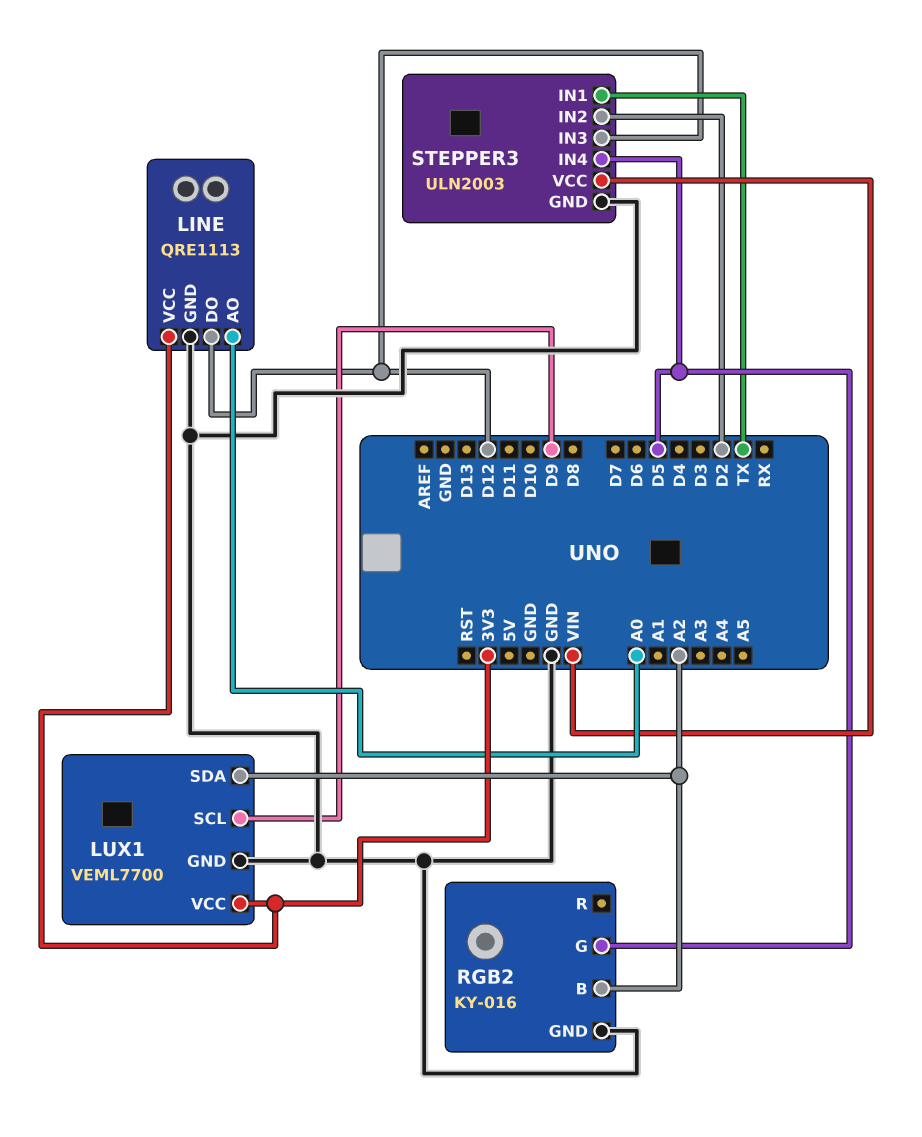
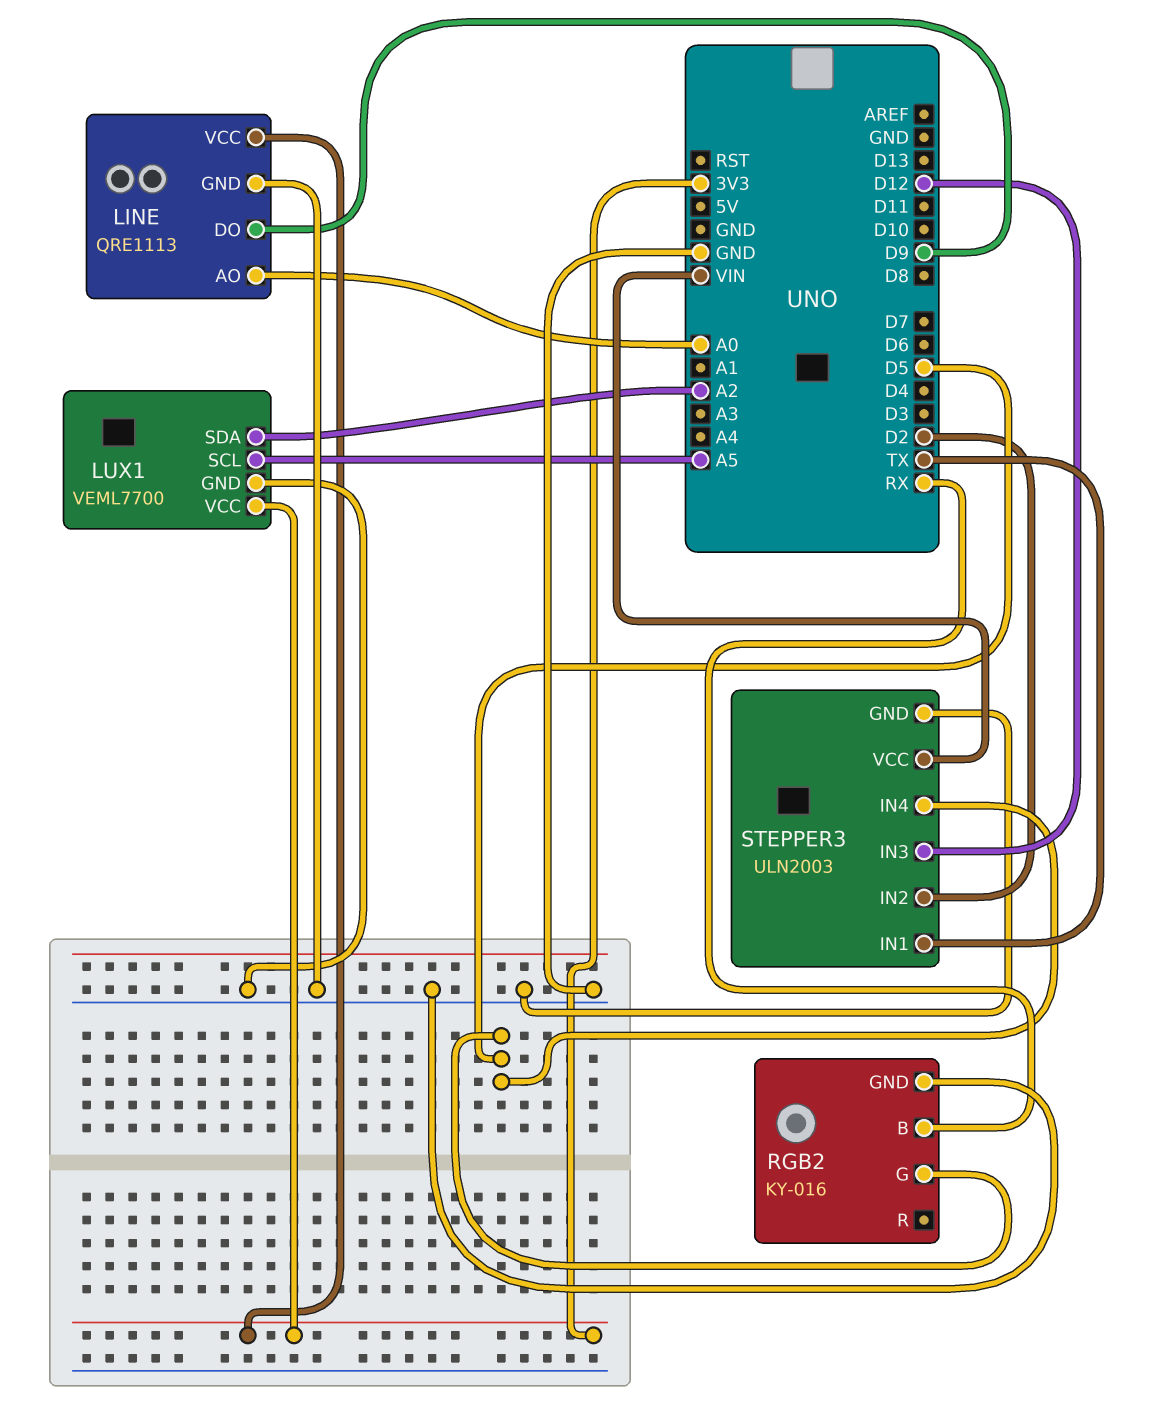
LINE pin DO: D12 -> D9
LUX1 pin SCL: D9 -> A5
RGB2 pin B: A2 -> RX

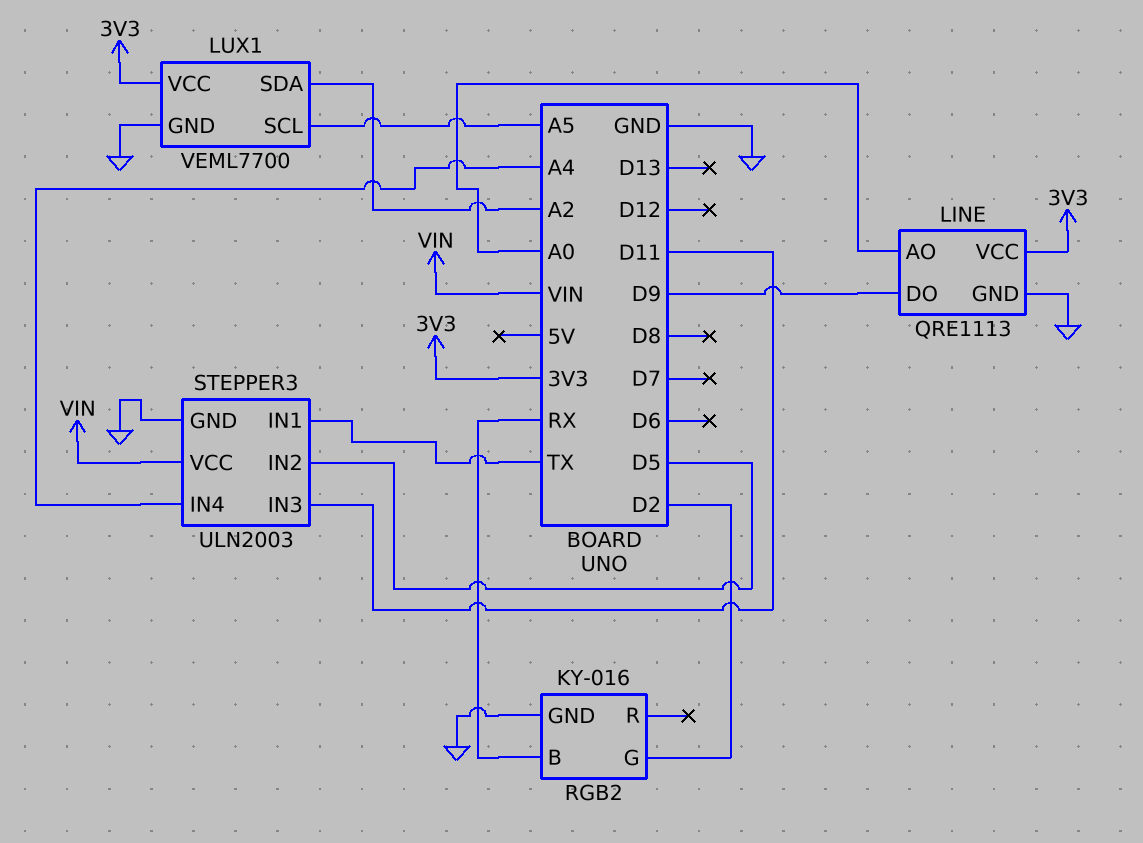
RGB2 pin G: D5 -> D2
STEPPER3 pin IN2: D2 -> D5
STEPPER3 pin IN3: D12 -> D11
STEPPER3 pin IN4: D5 -> A4

